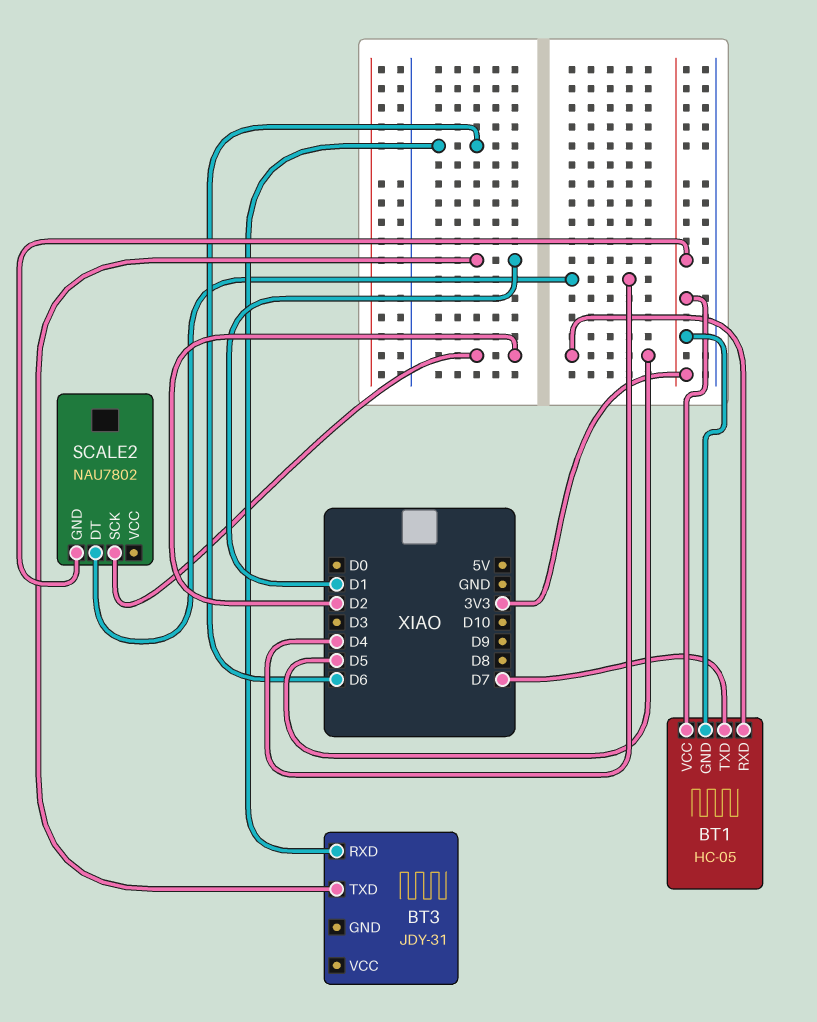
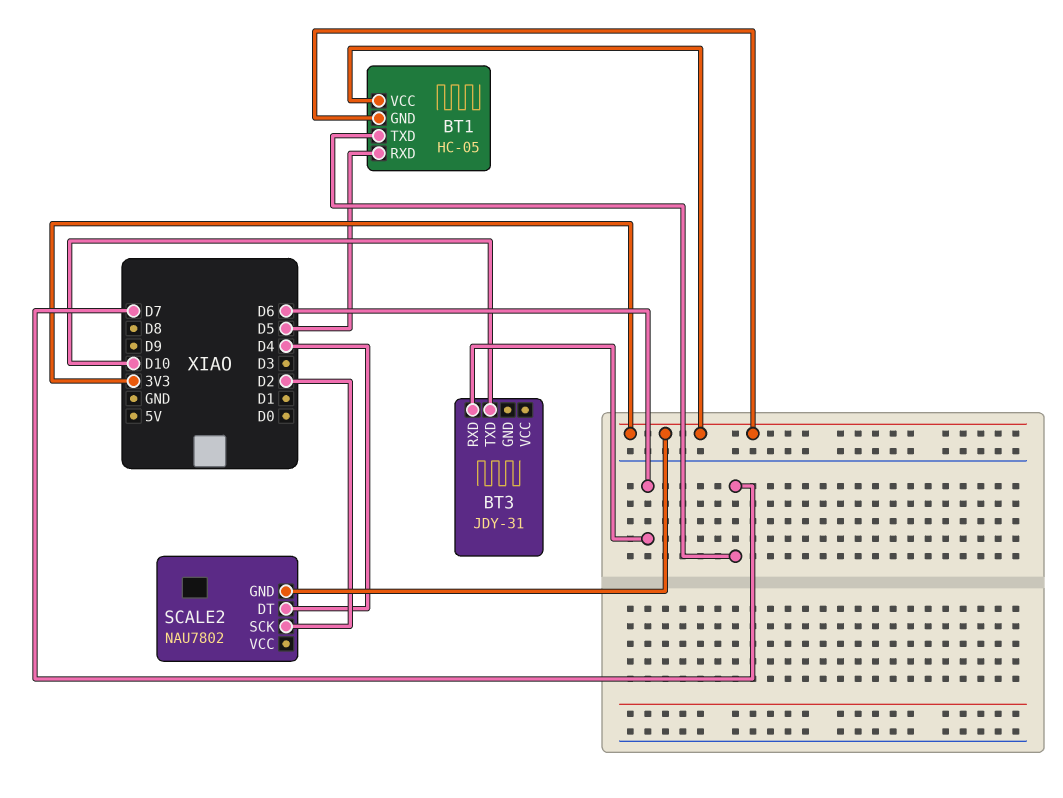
BT3 pin TXD: D1 -> D10

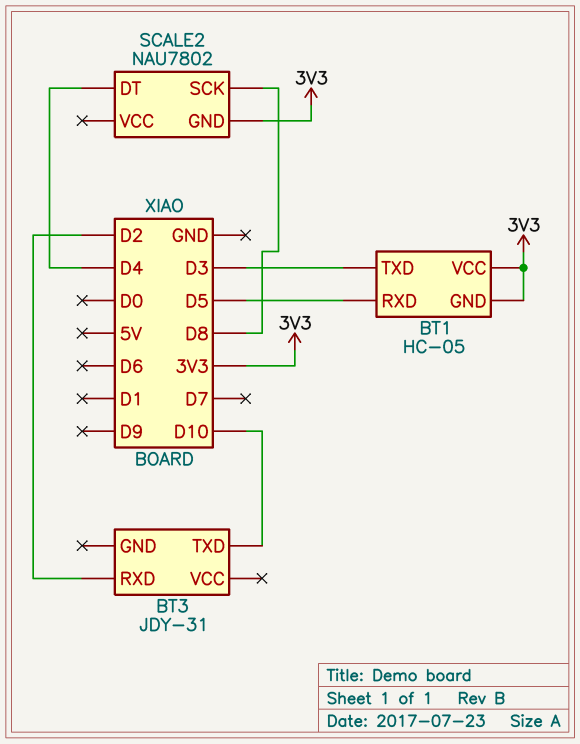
BT1 pin TXD: D7 -> D3
BT3 pin RXD: D6 -> D2
SCALE2 pin SCK: D2 -> D8

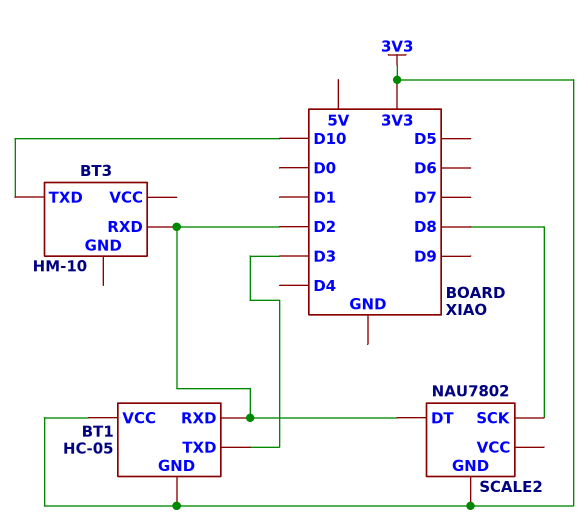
BT1 pin RXD: D5 -> D2
BT3: JDY-31 -> HM-10
SCALE2 pin DT: D4 -> D2

